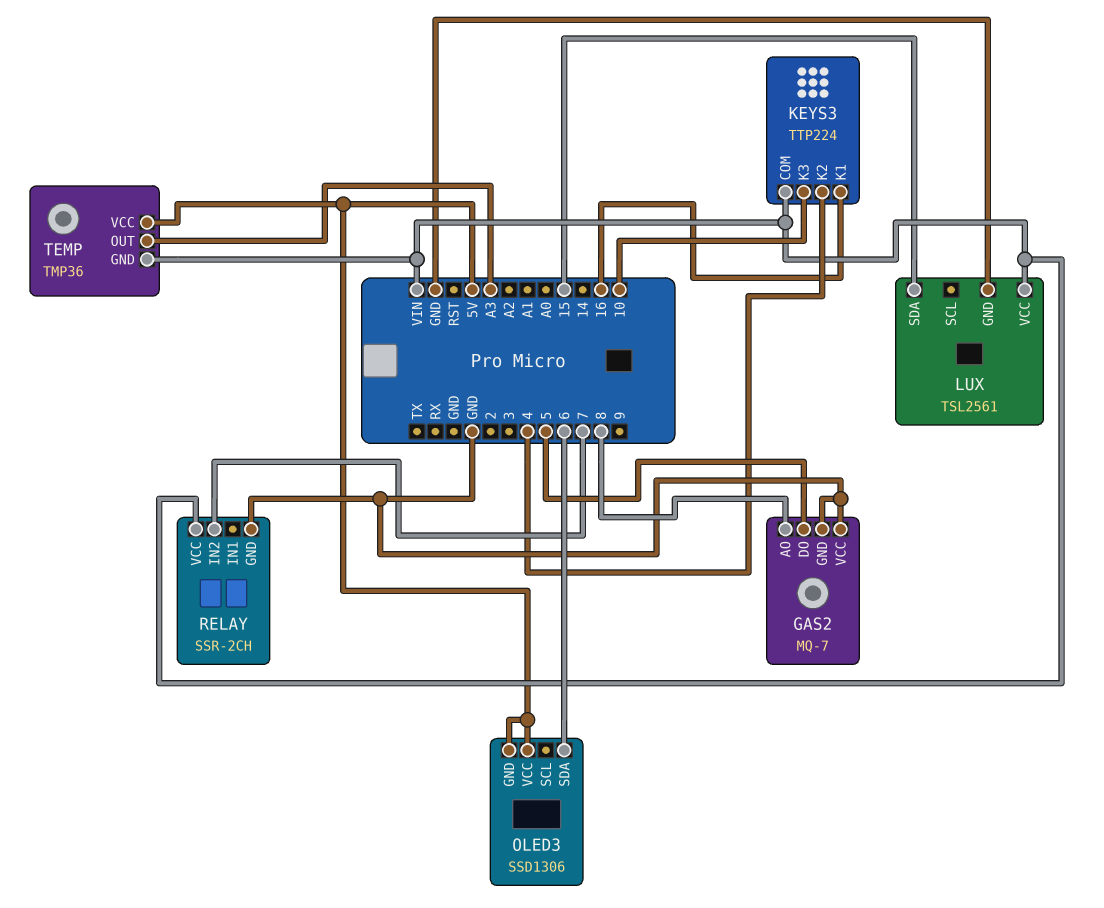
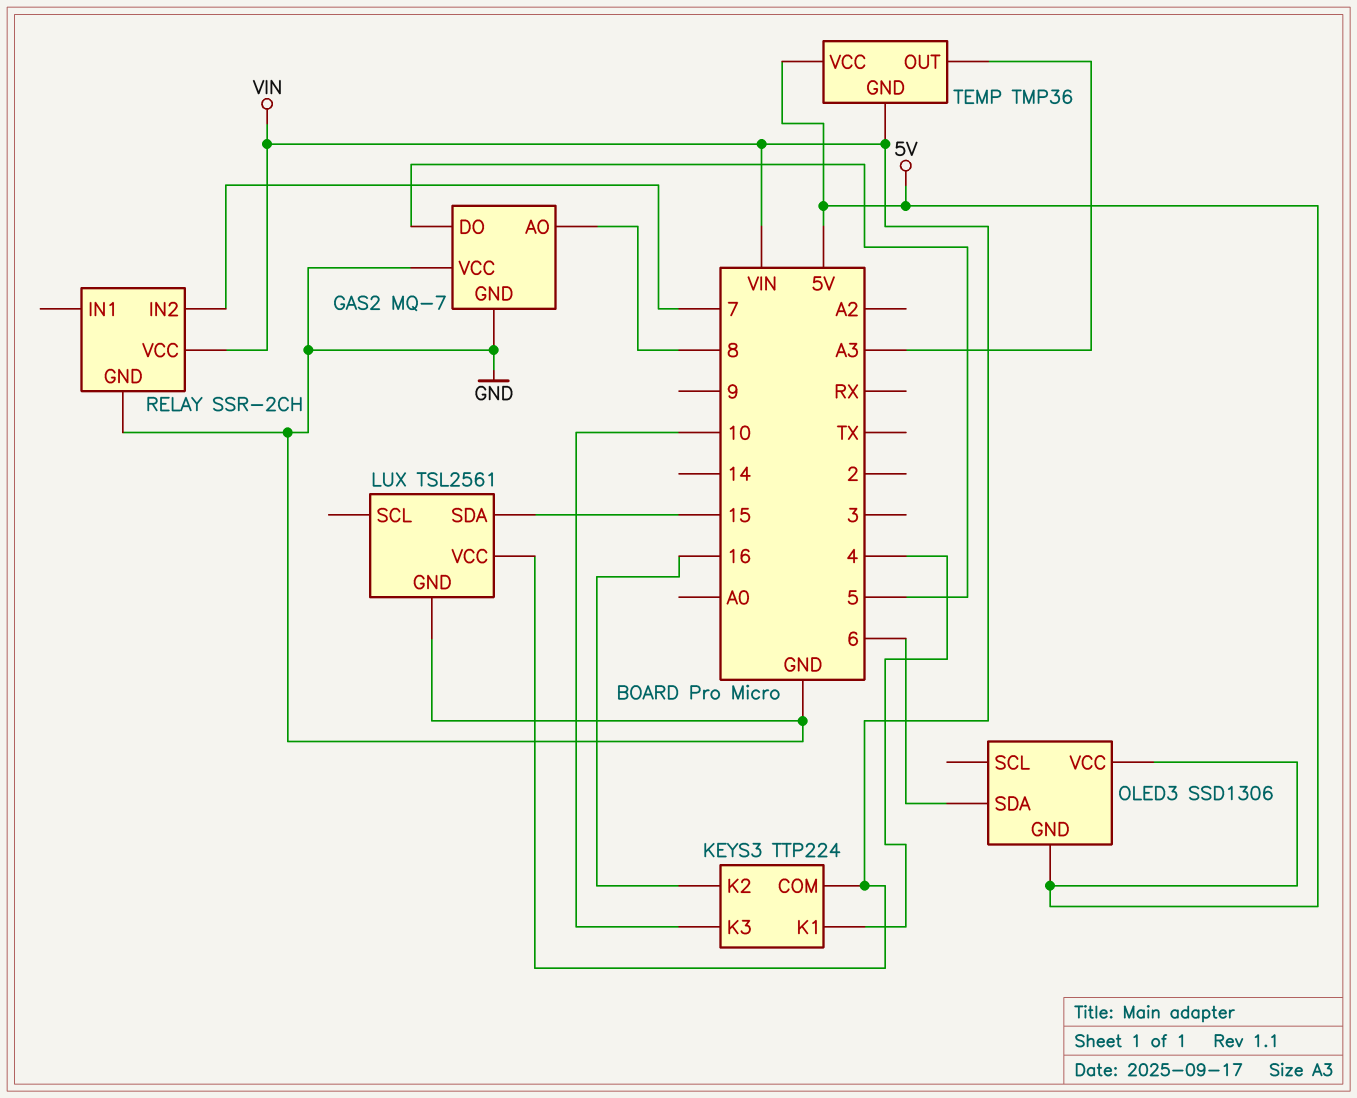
KEYS3 pin K1: 16 -> 4
KEYS3 pin K2: 4 -> 16

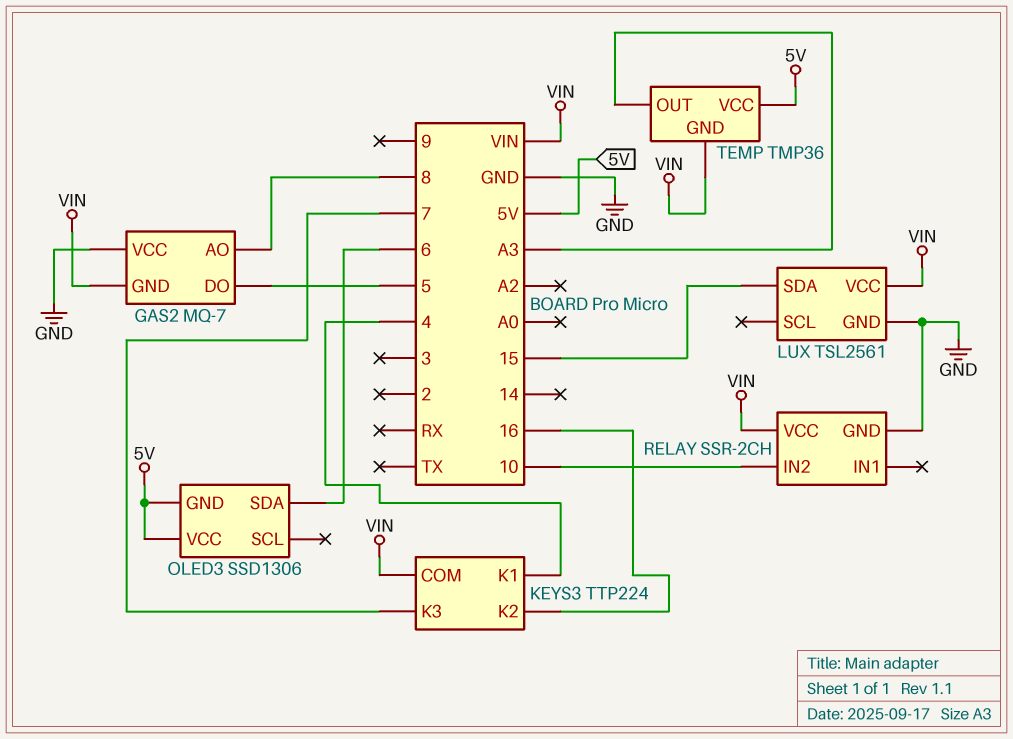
GAS2 pin GND: GND -> VIN
KEYS3 pin K3: 10 -> 7
RELAY pin IN2: 7 -> 10

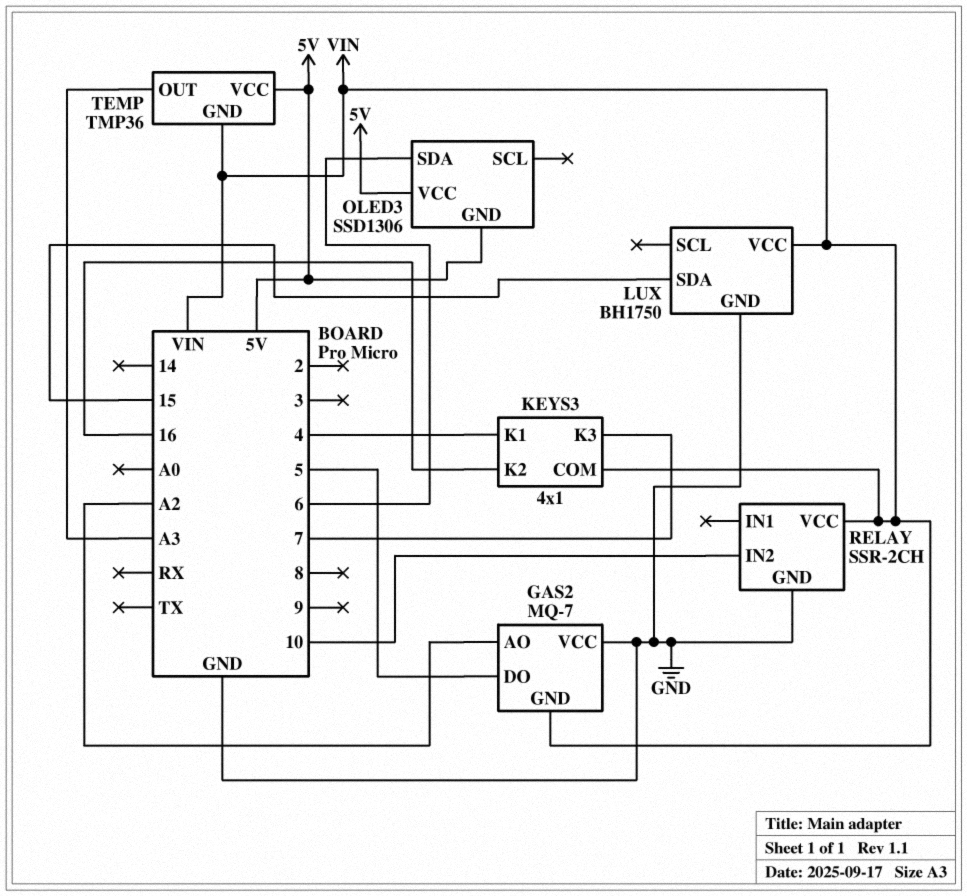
GAS2 pin AO: 8 -> A2
KEYS3: TTP224 -> 4x1
LUX: TSL2561 -> BH1750

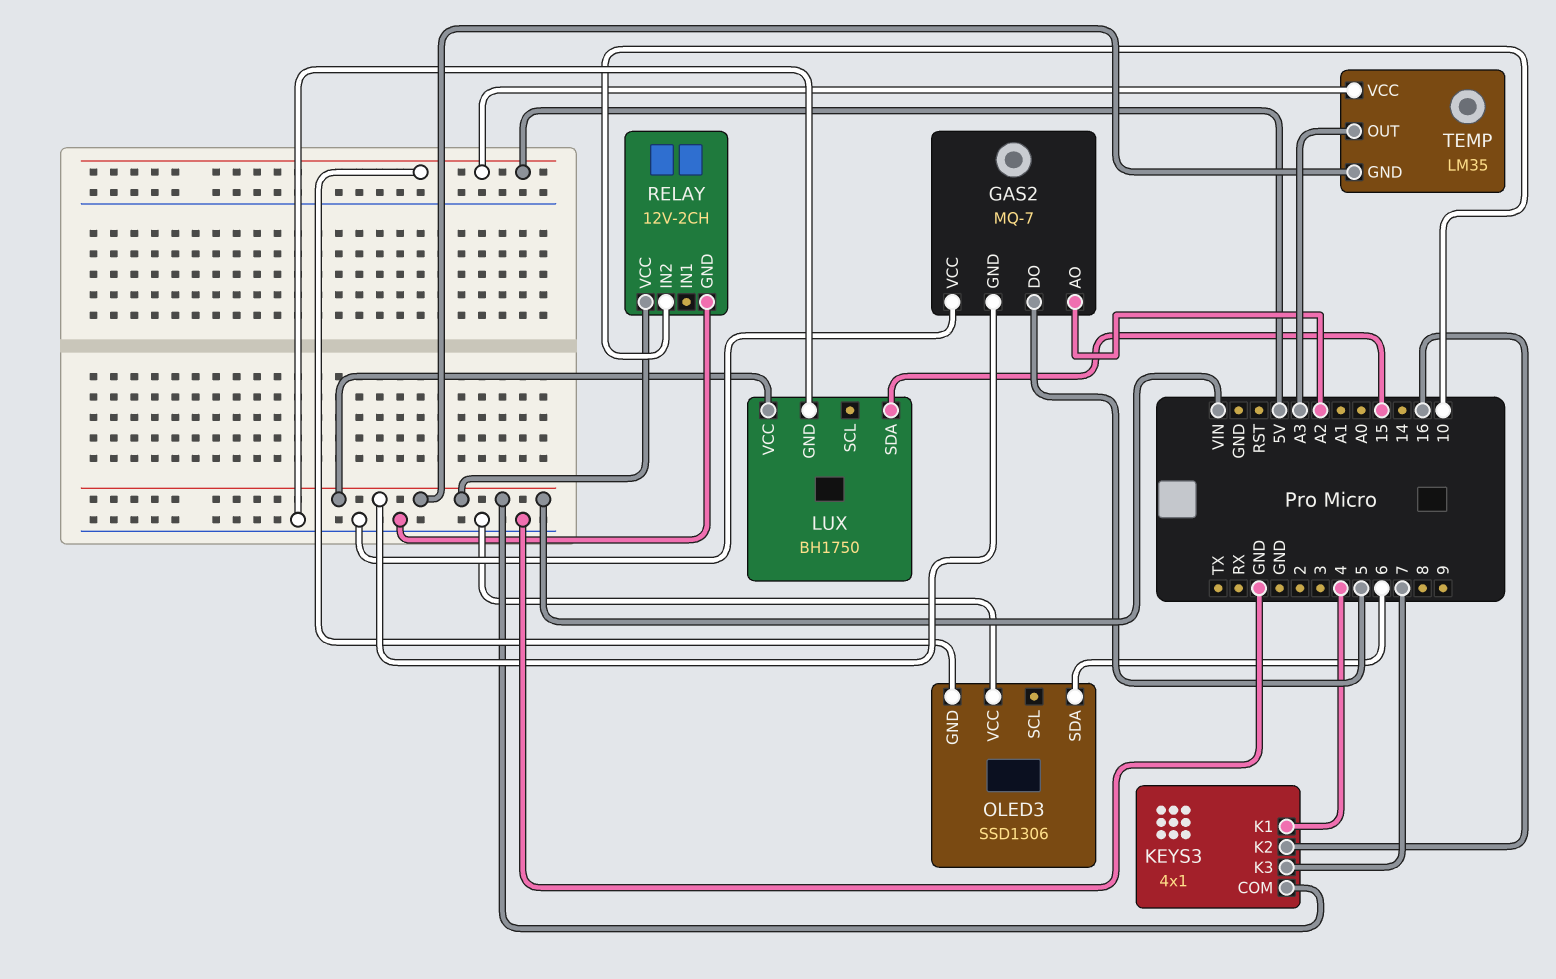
OLED3 pin VCC: 5V -> GND
RELAY: SSR-2CH -> 12V-2CH
TEMP: TMP36 -> LM35

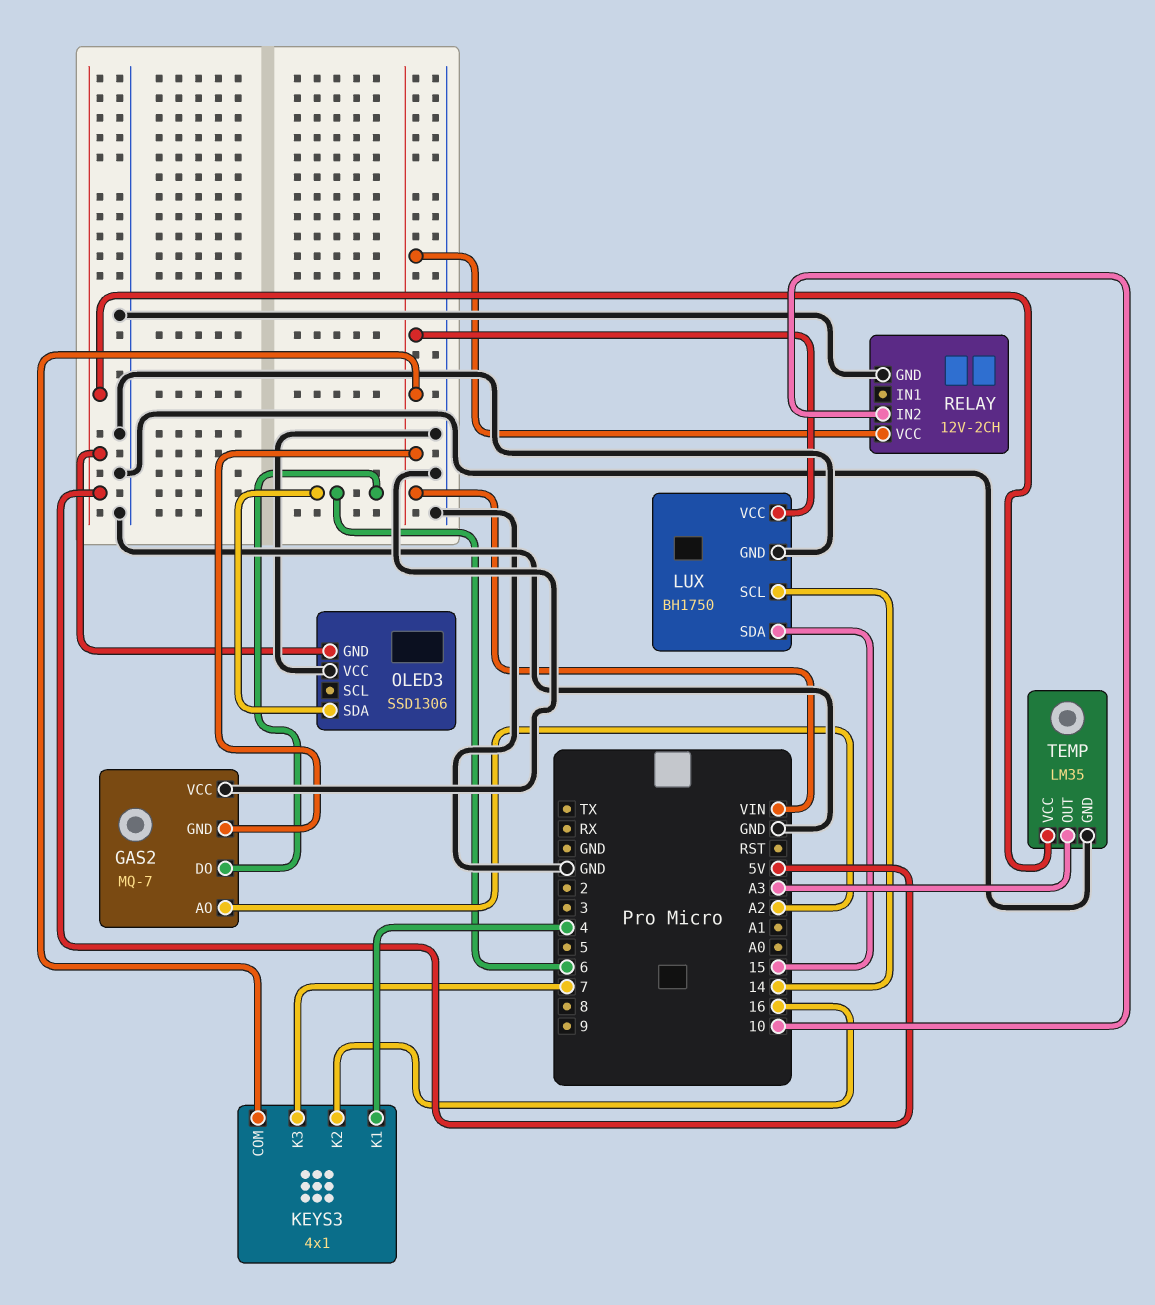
GAS2 pin DO: 5 -> 6
LUX pin SCL: none -> 14
TEMP pin GND: VIN -> GND

